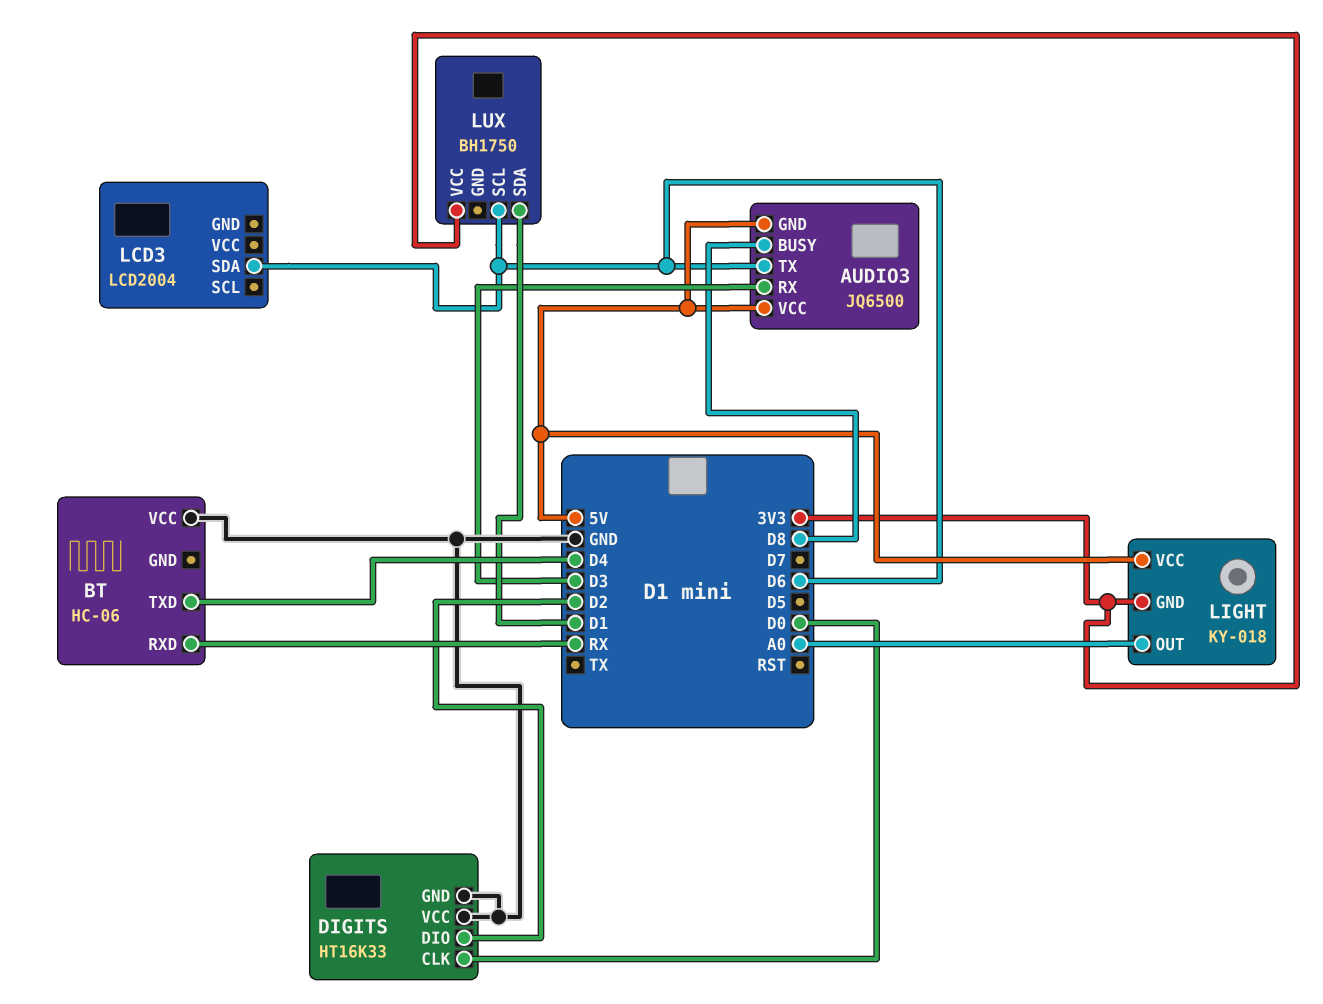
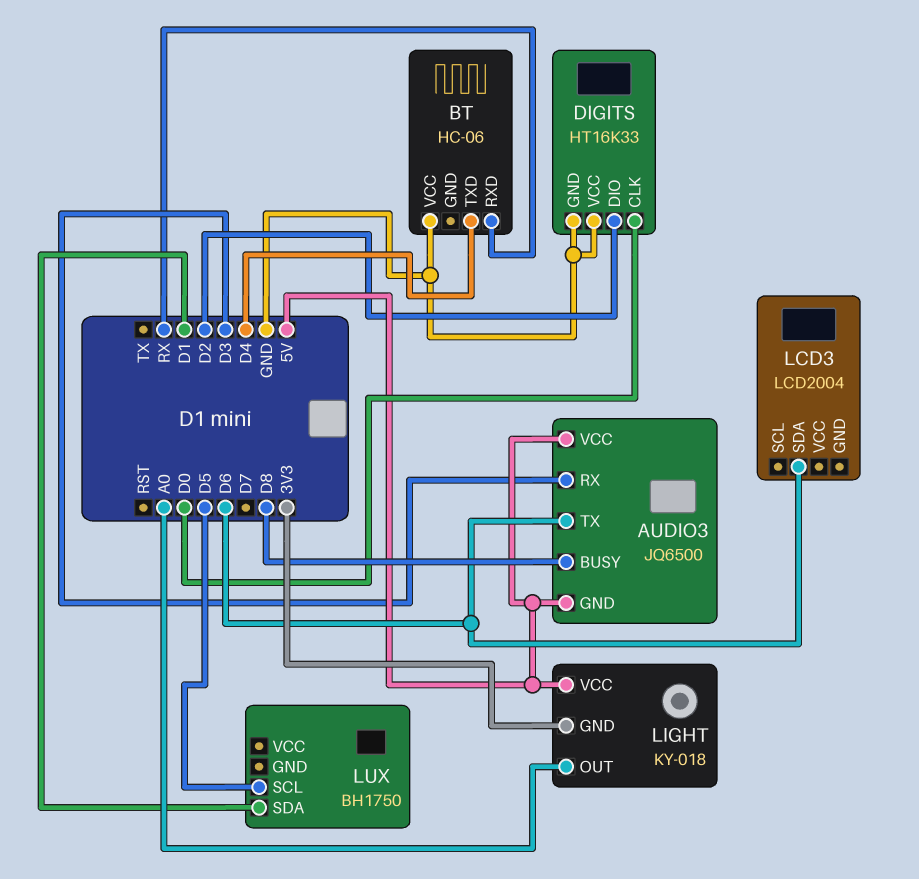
LUX pin SCL: D6 -> D5
LUX pin VCC: 3V3 -> none

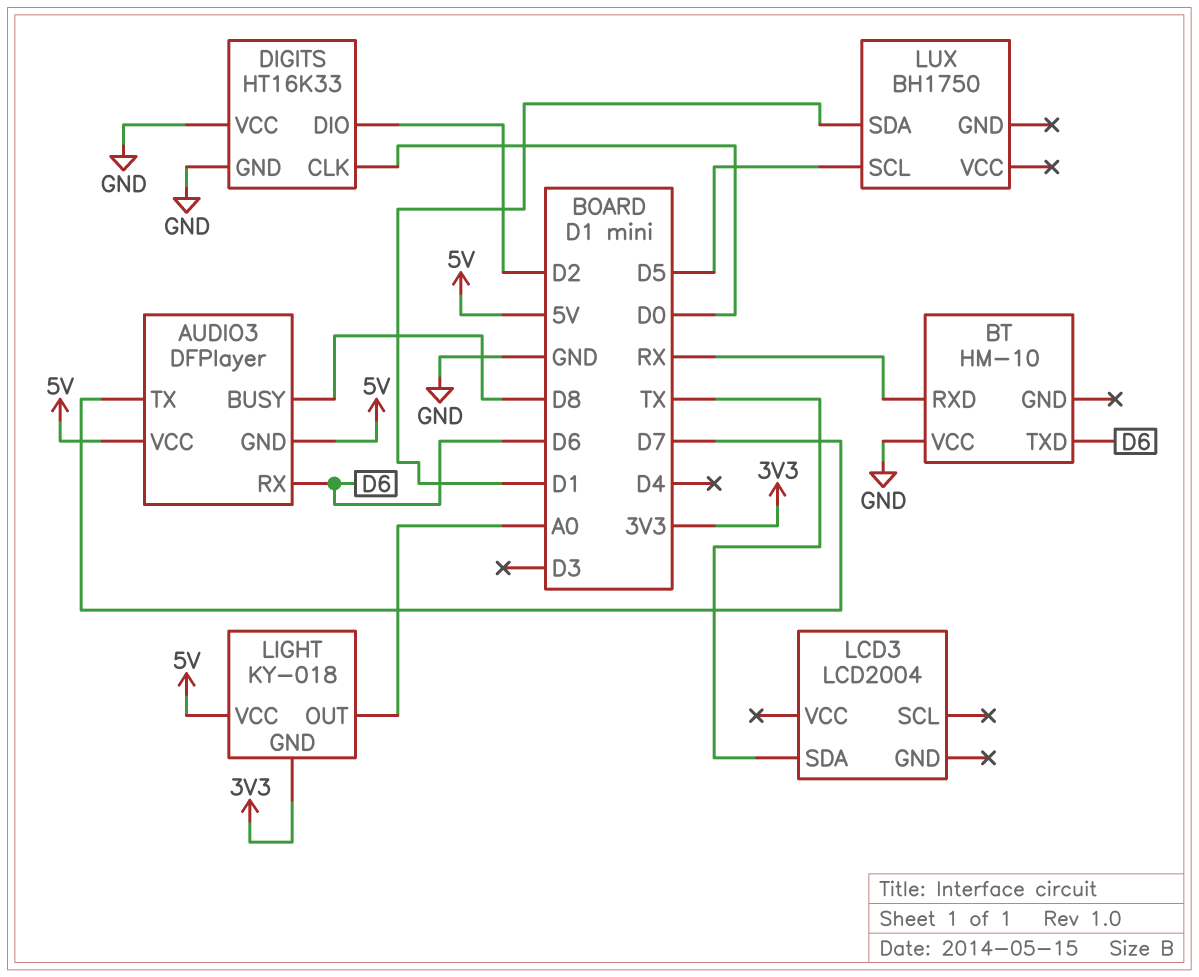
AUDIO3: JQ6500 -> DFPlayer
AUDIO3 pin RX: D3 -> D6
AUDIO3 pin TX: D6 -> D7
BT: HC-06 -> HM-10
BT pin TXD: D4 -> D6
LCD3 pin SDA: D6 -> TX

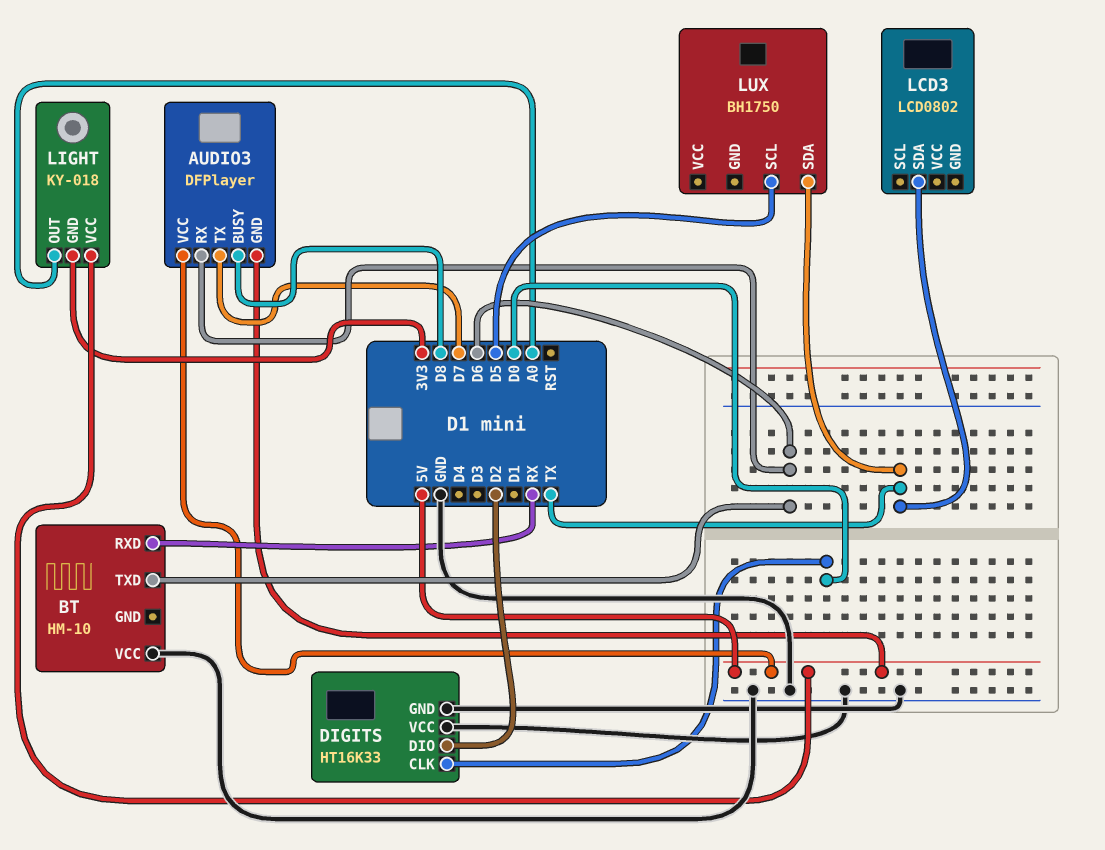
LCD3: LCD2004 -> LCD0802
LUX pin SDA: D1 -> TX

